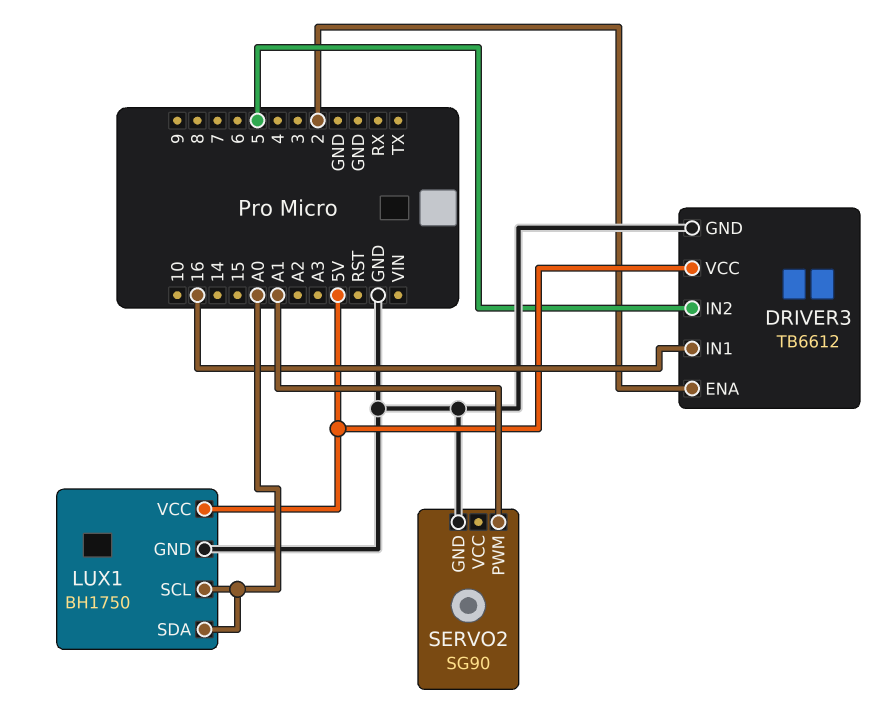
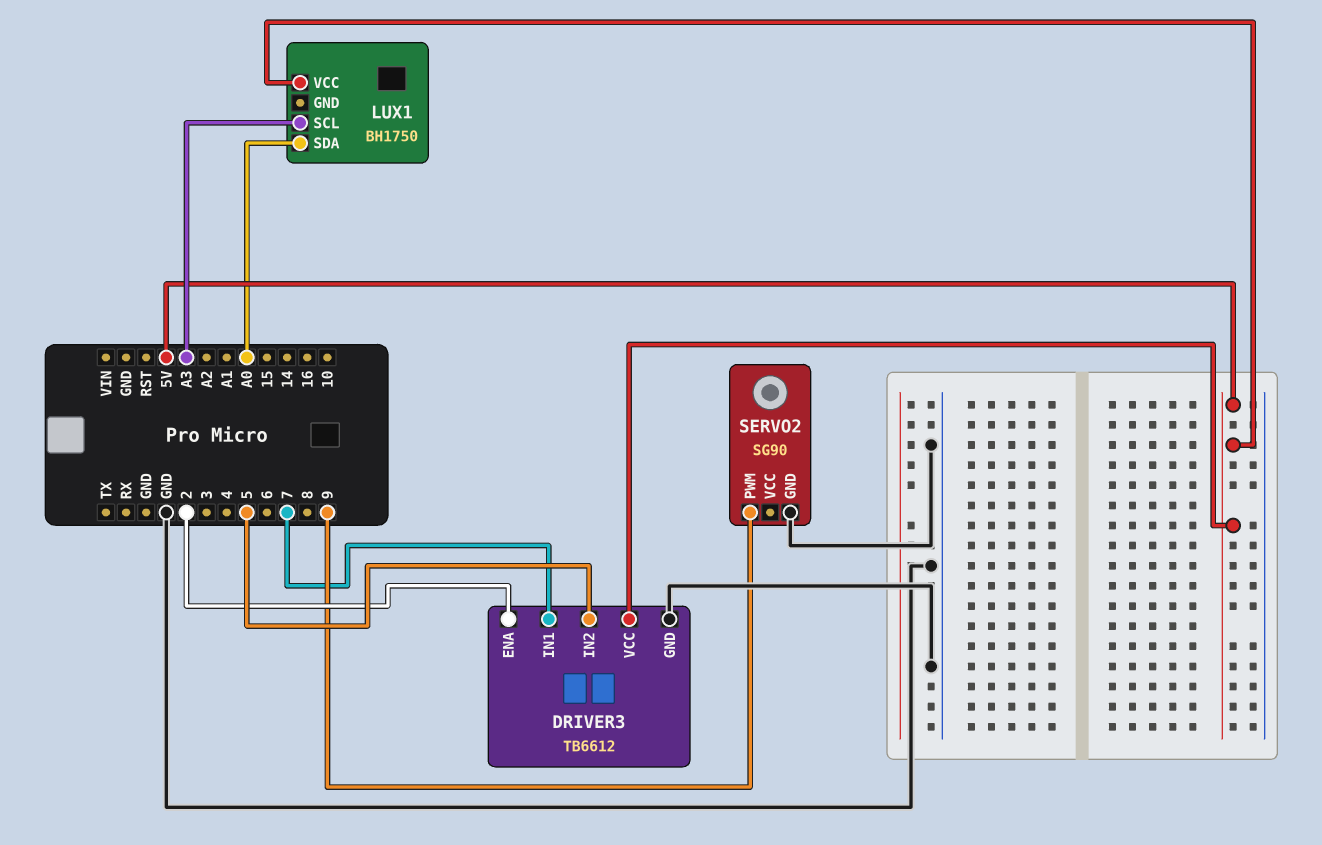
DRIVER3 pin IN1: 16 -> 7
LUX1 pin GND: GND -> none
LUX1 pin SCL: A0 -> A3
SERVO2 pin PWM: A1 -> 9

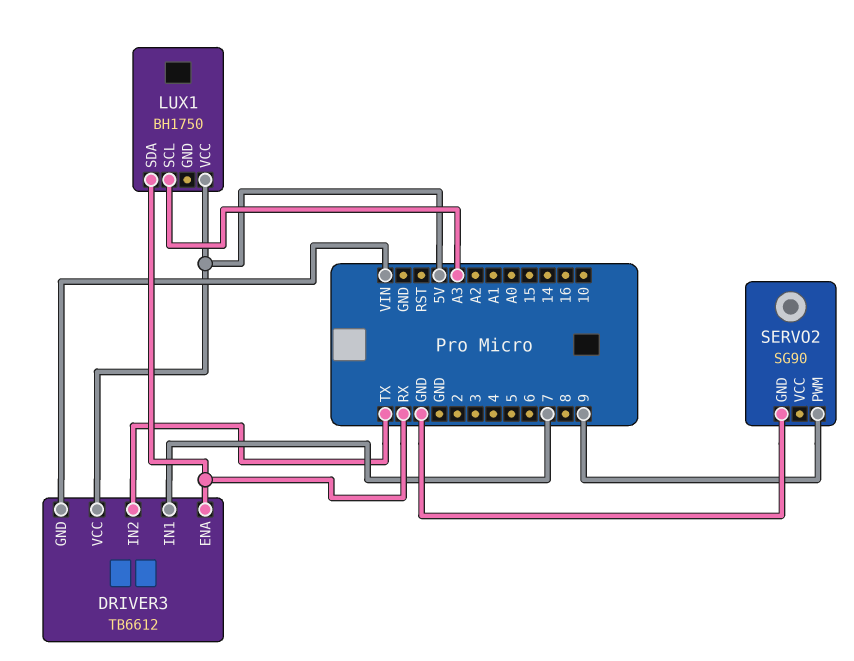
DRIVER3 pin ENA: 2 -> RX
DRIVER3 pin GND: GND -> VIN
DRIVER3 pin IN2: 5 -> TX
LUX1 pin SDA: A0 -> RX

